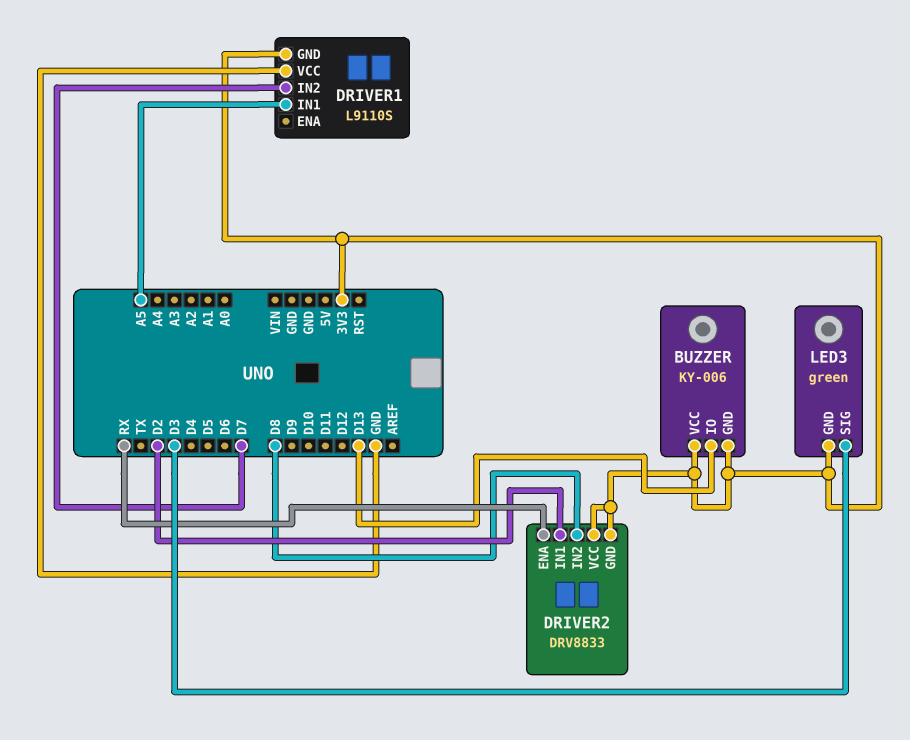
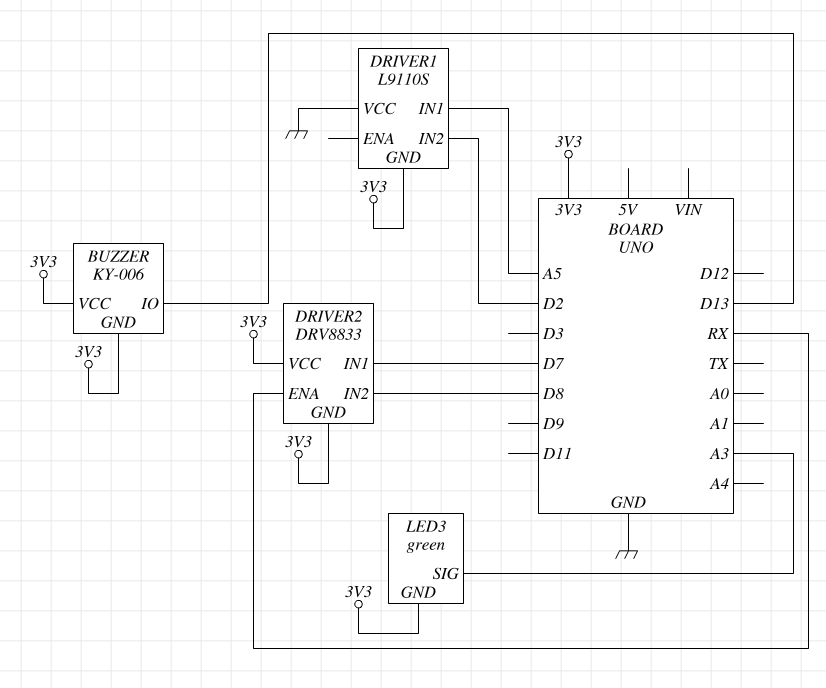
DRIVER1 pin IN2: D7 -> D2
DRIVER2 pin IN1: D2 -> D7
LED3 pin SIG: D3 -> A3

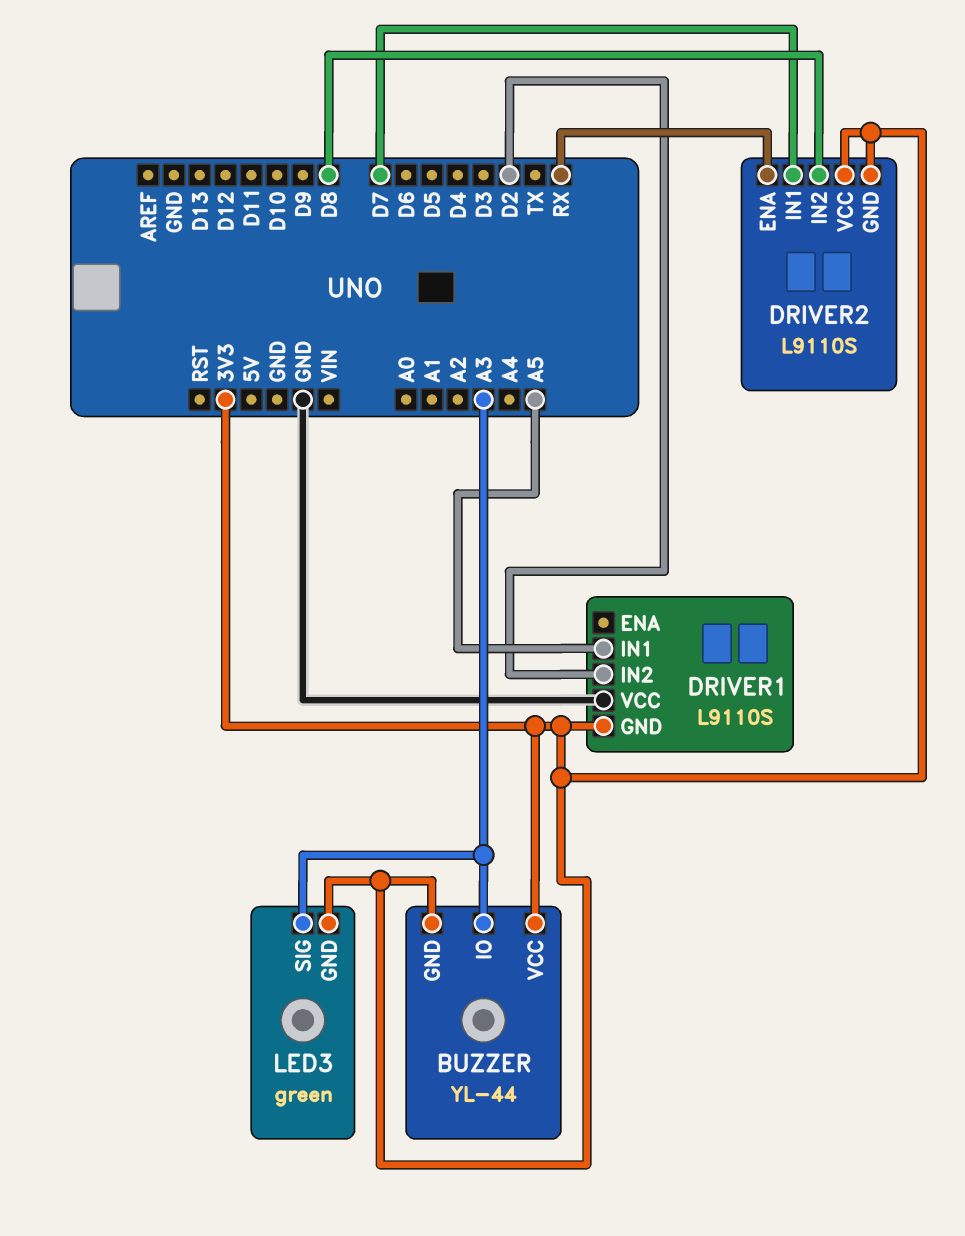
BUZZER: KY-006 -> YL-44
BUZZER pin IO: D13 -> A3
DRIVER2: DRV8833 -> L9110S

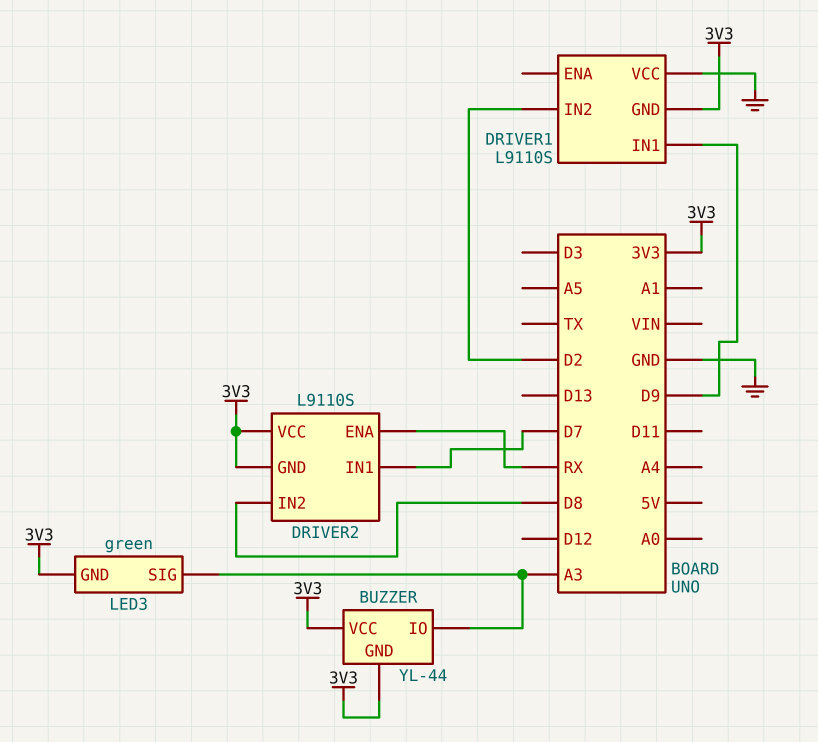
DRIVER1 pin IN1: A5 -> D9

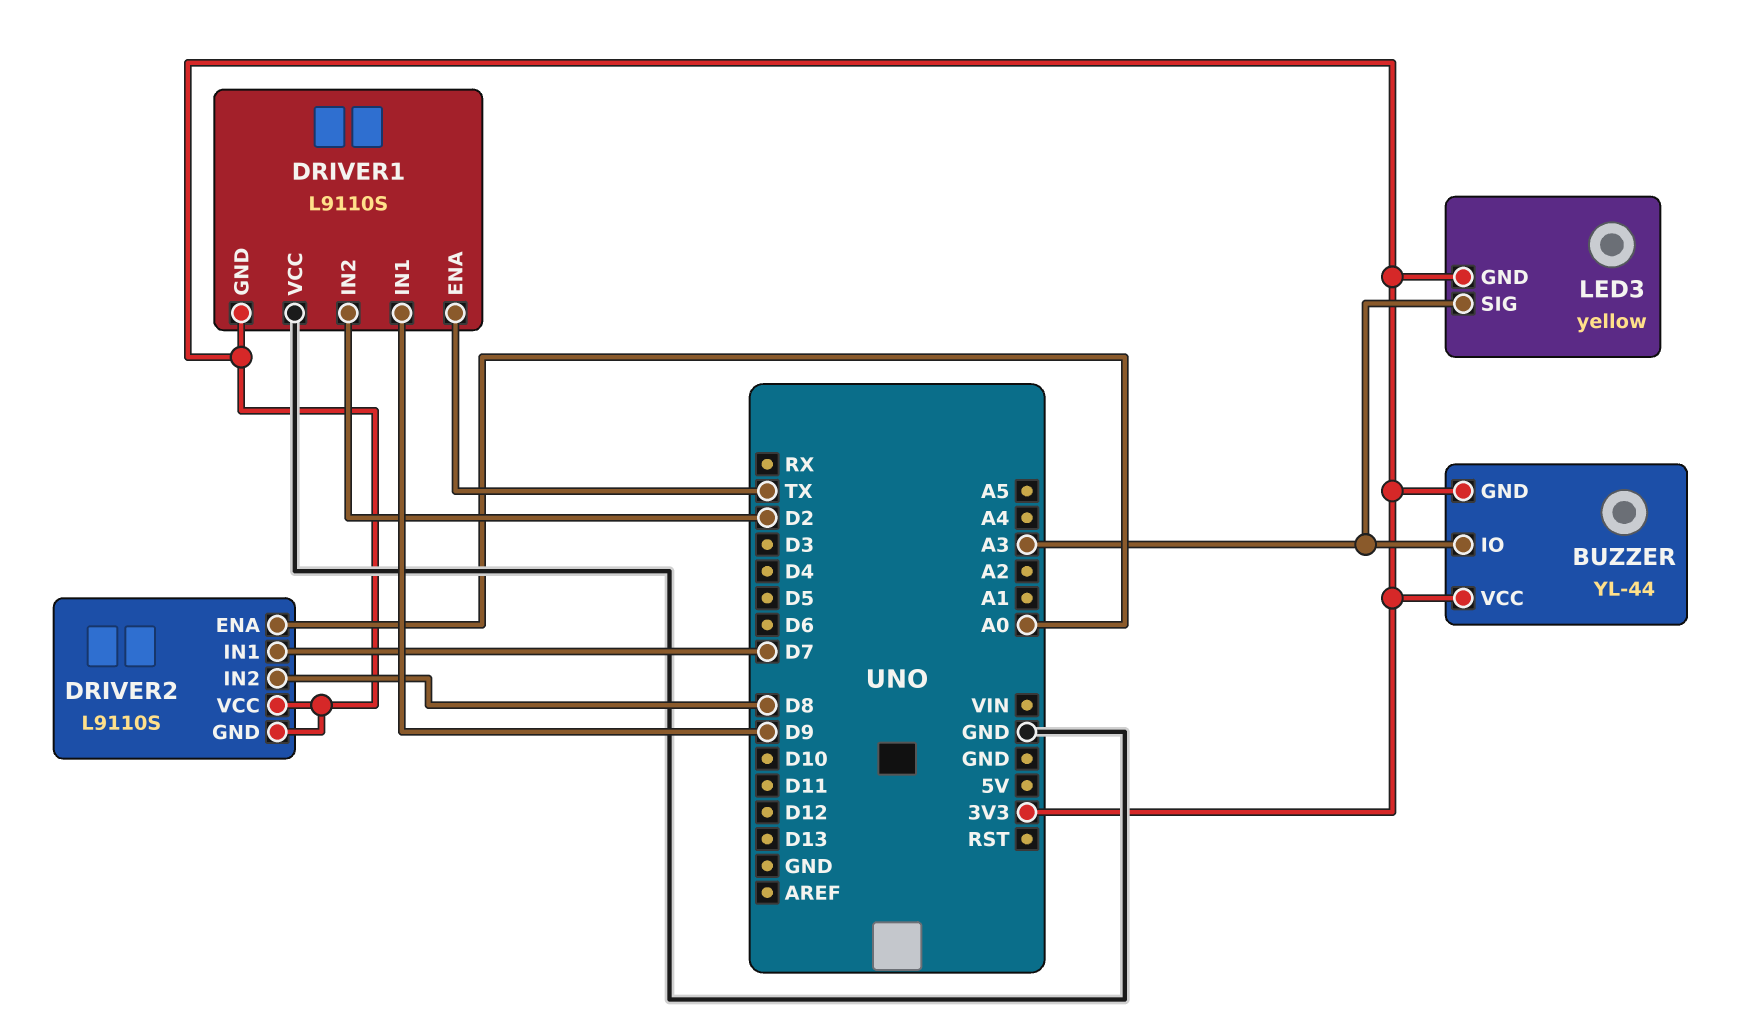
DRIVER1 pin ENA: none -> TX
DRIVER2 pin ENA: RX -> A0
LED3: green -> yellow

